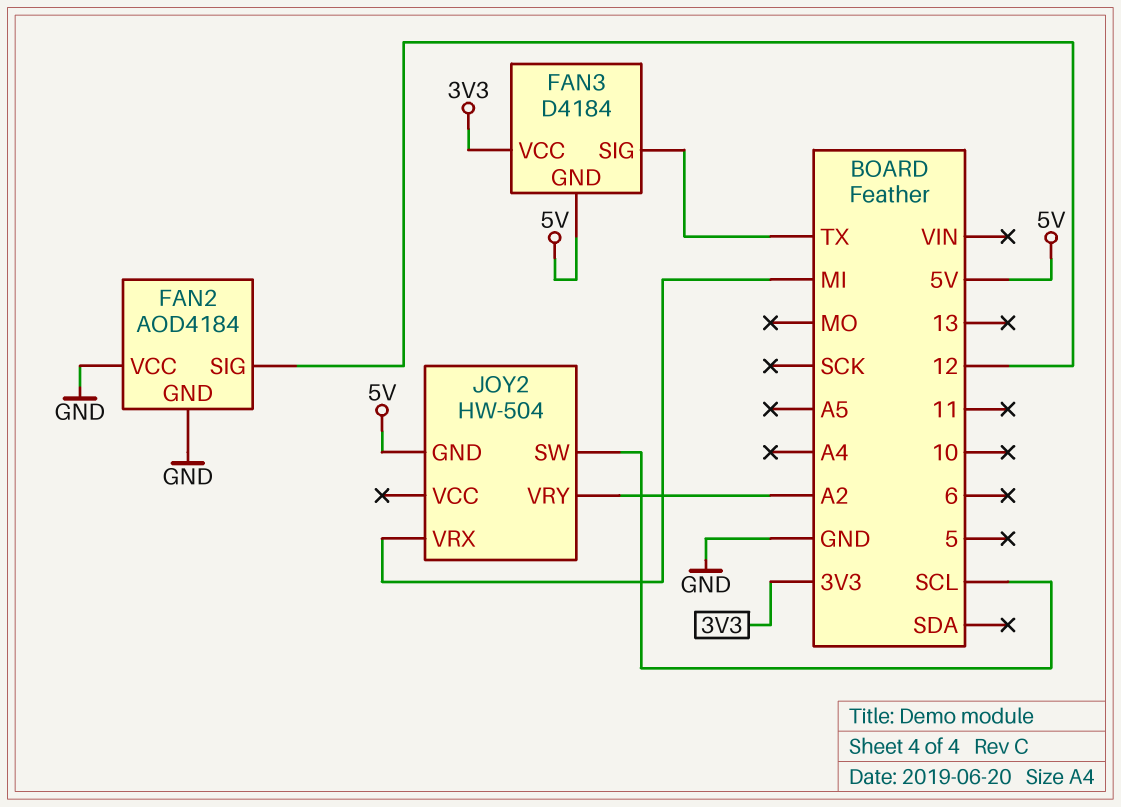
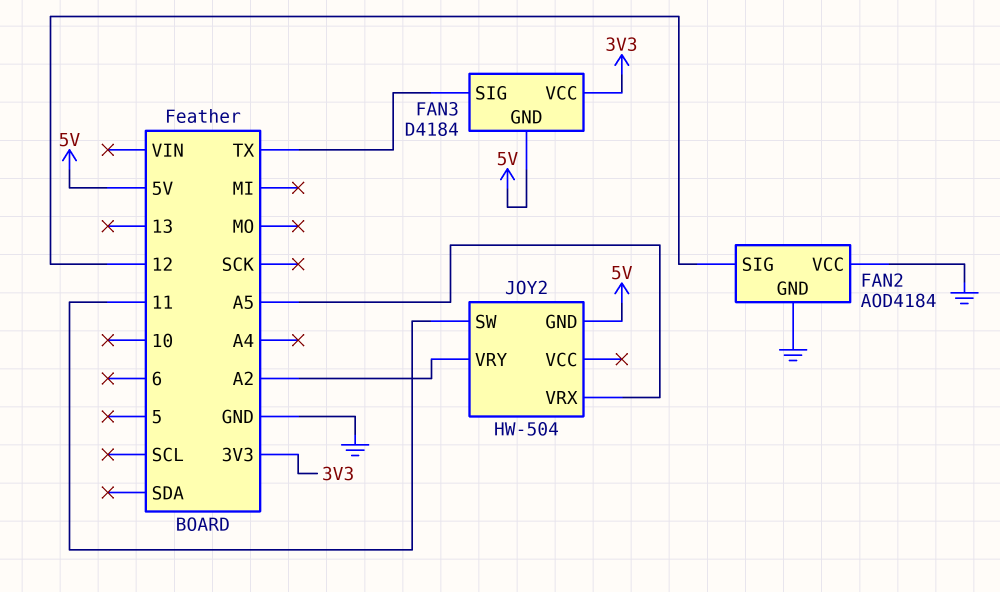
JOY2 pin SW: SCL -> 11
JOY2 pin VRX: MI -> A5

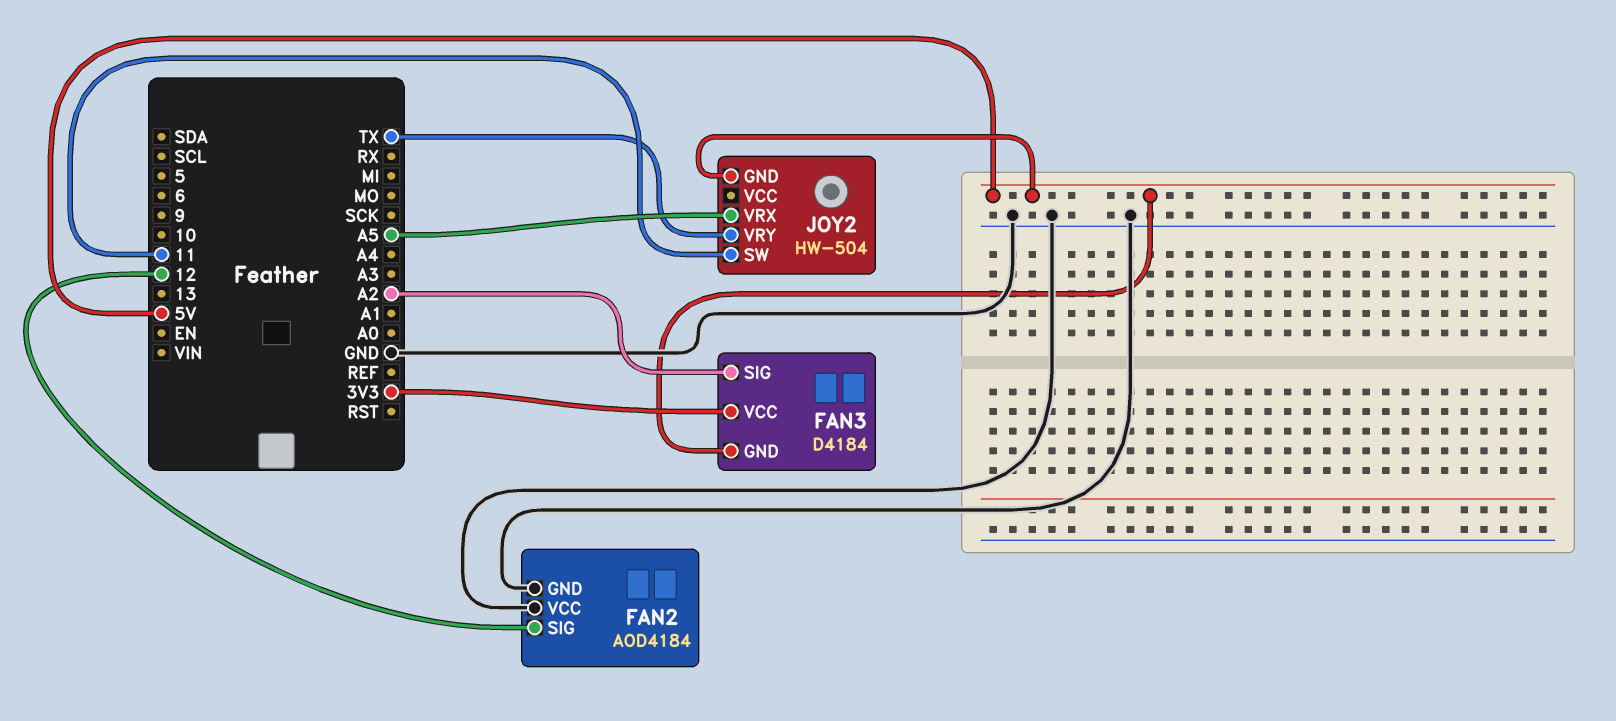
FAN3 pin SIG: TX -> A2
JOY2 pin VRY: A2 -> TX

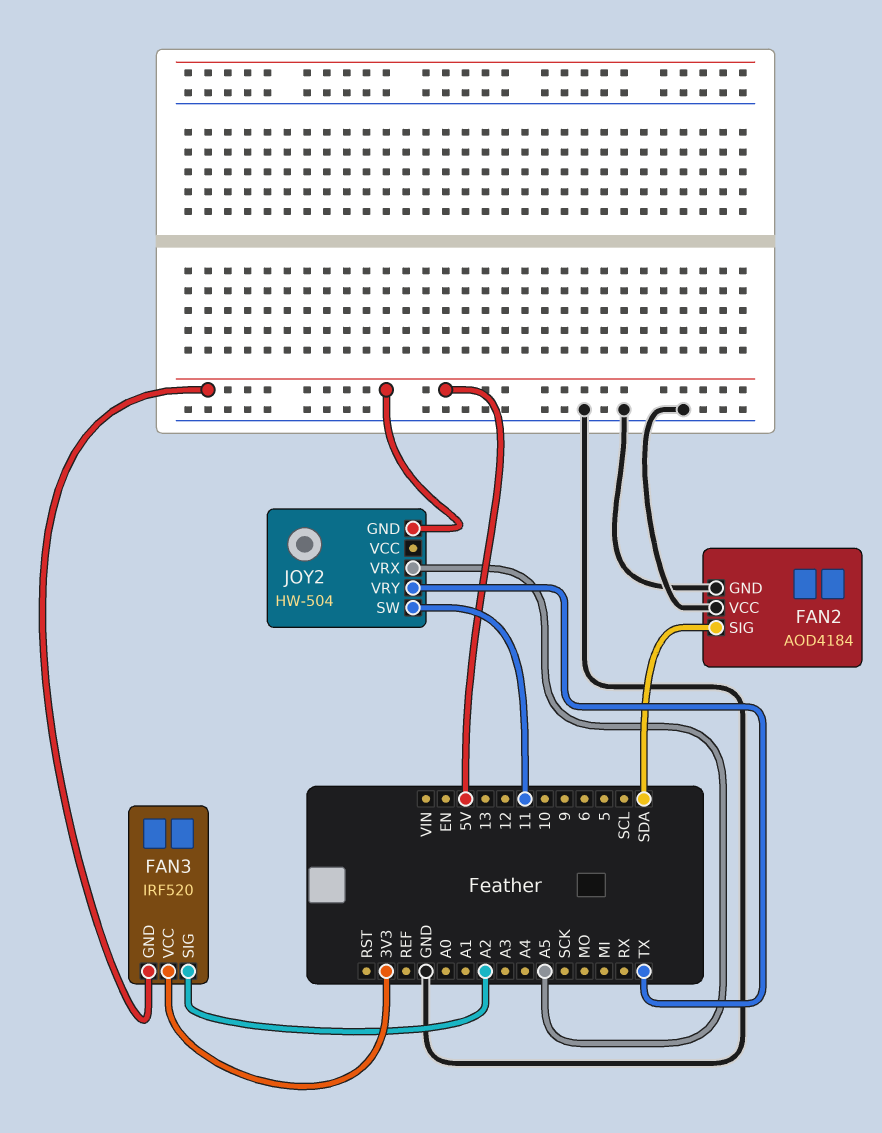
FAN2 pin SIG: 12 -> SDA
FAN3: D4184 -> IRF520

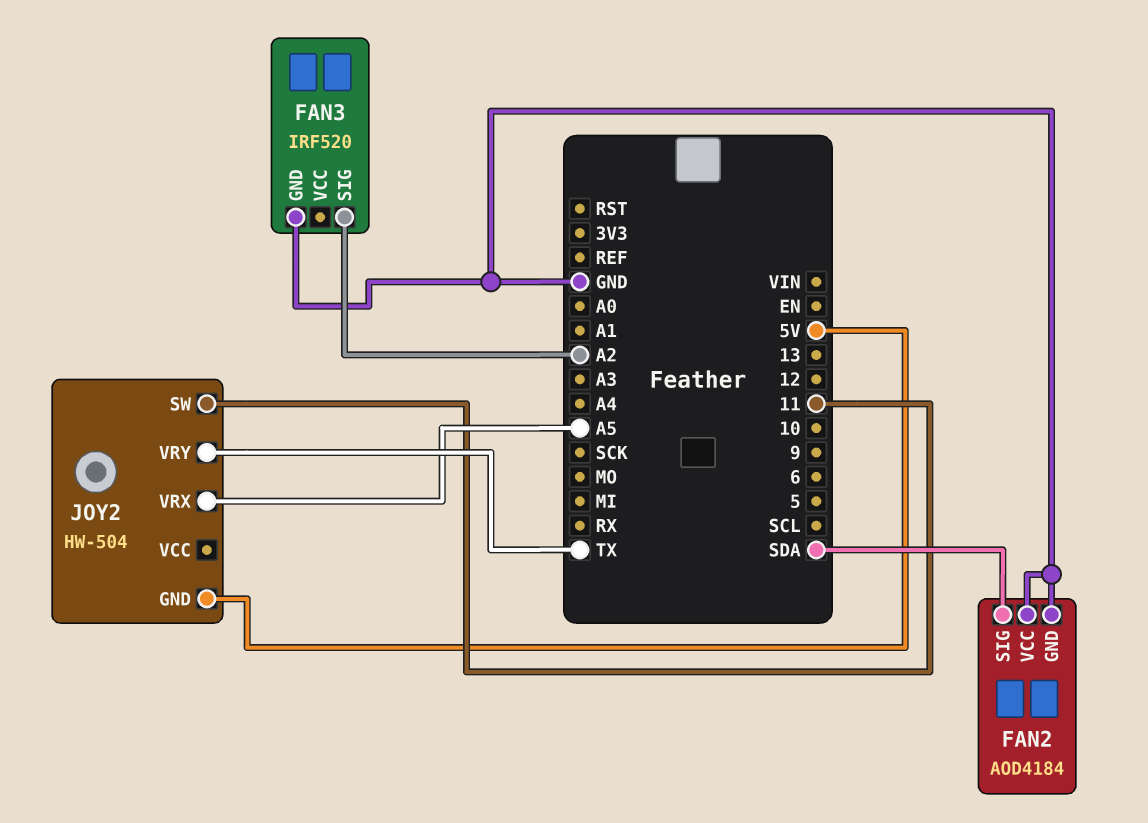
FAN3 pin GND: 5V -> GND
FAN3 pin VCC: 3V3 -> none

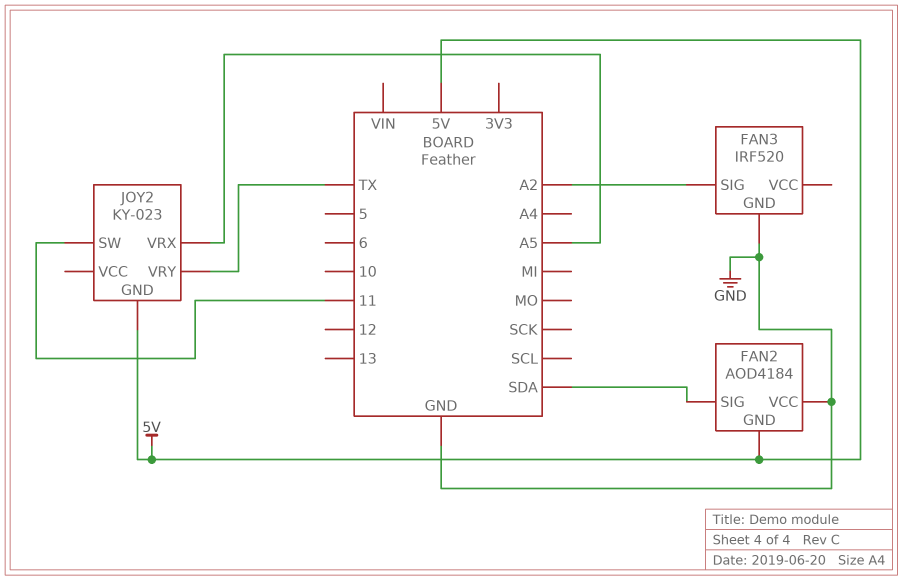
FAN2 pin GND: GND -> 5V
JOY2: HW-504 -> KY-023

